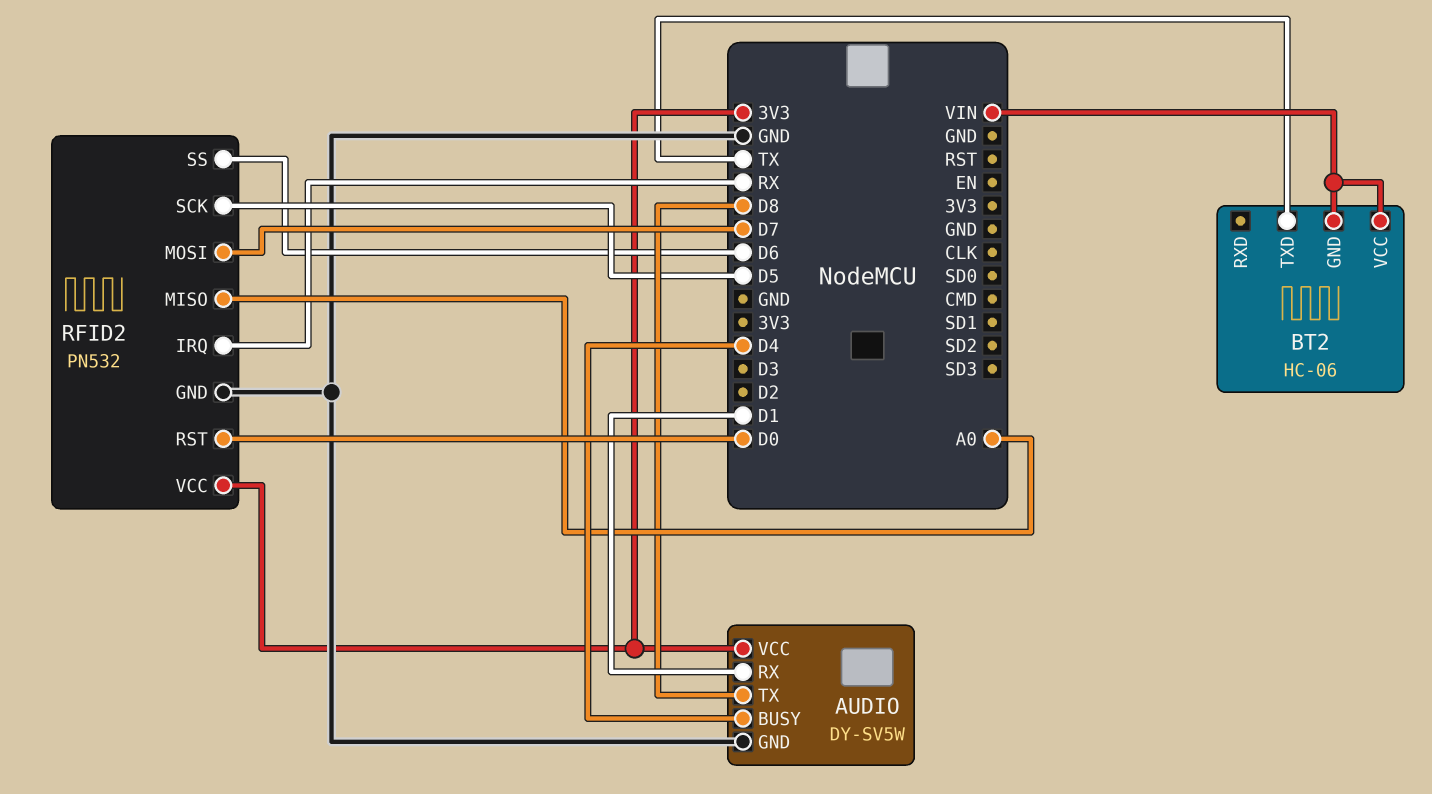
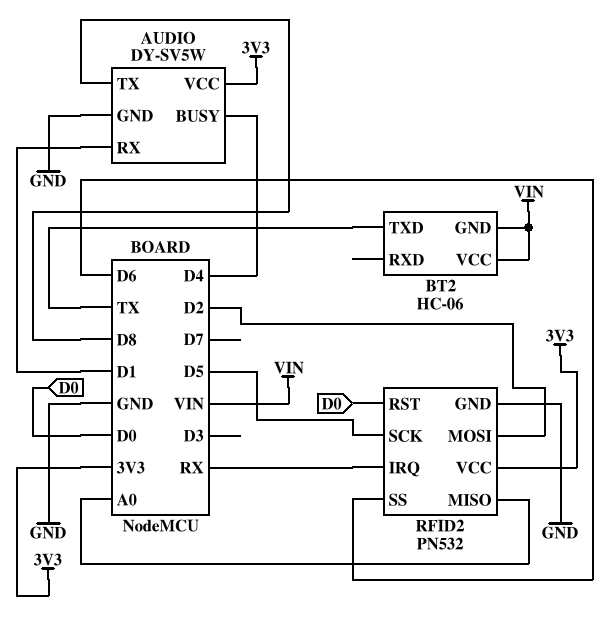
RFID2 pin MOSI: D7 -> D2

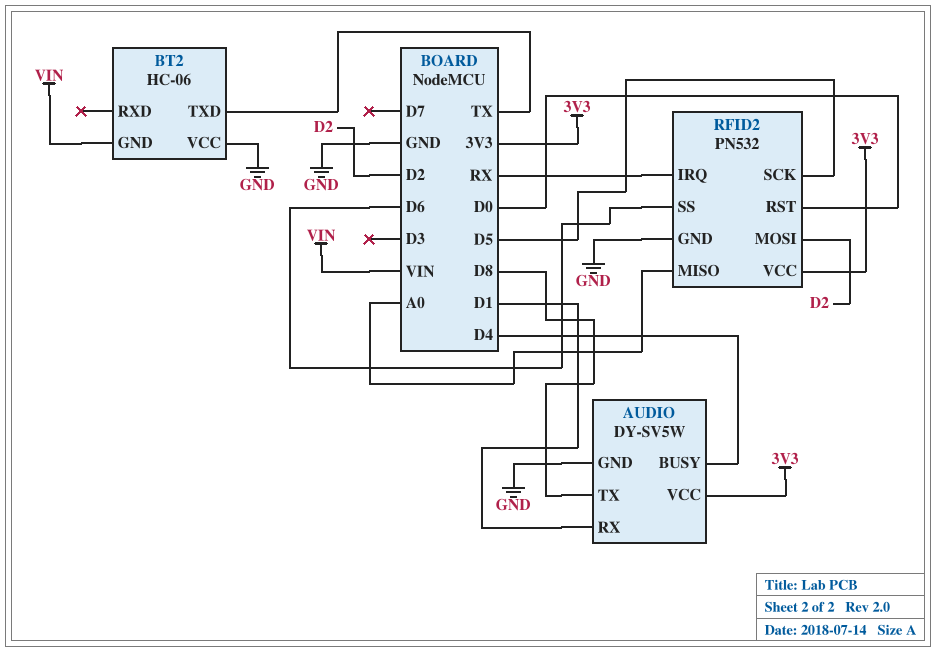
BT2 pin VCC: VIN -> GND

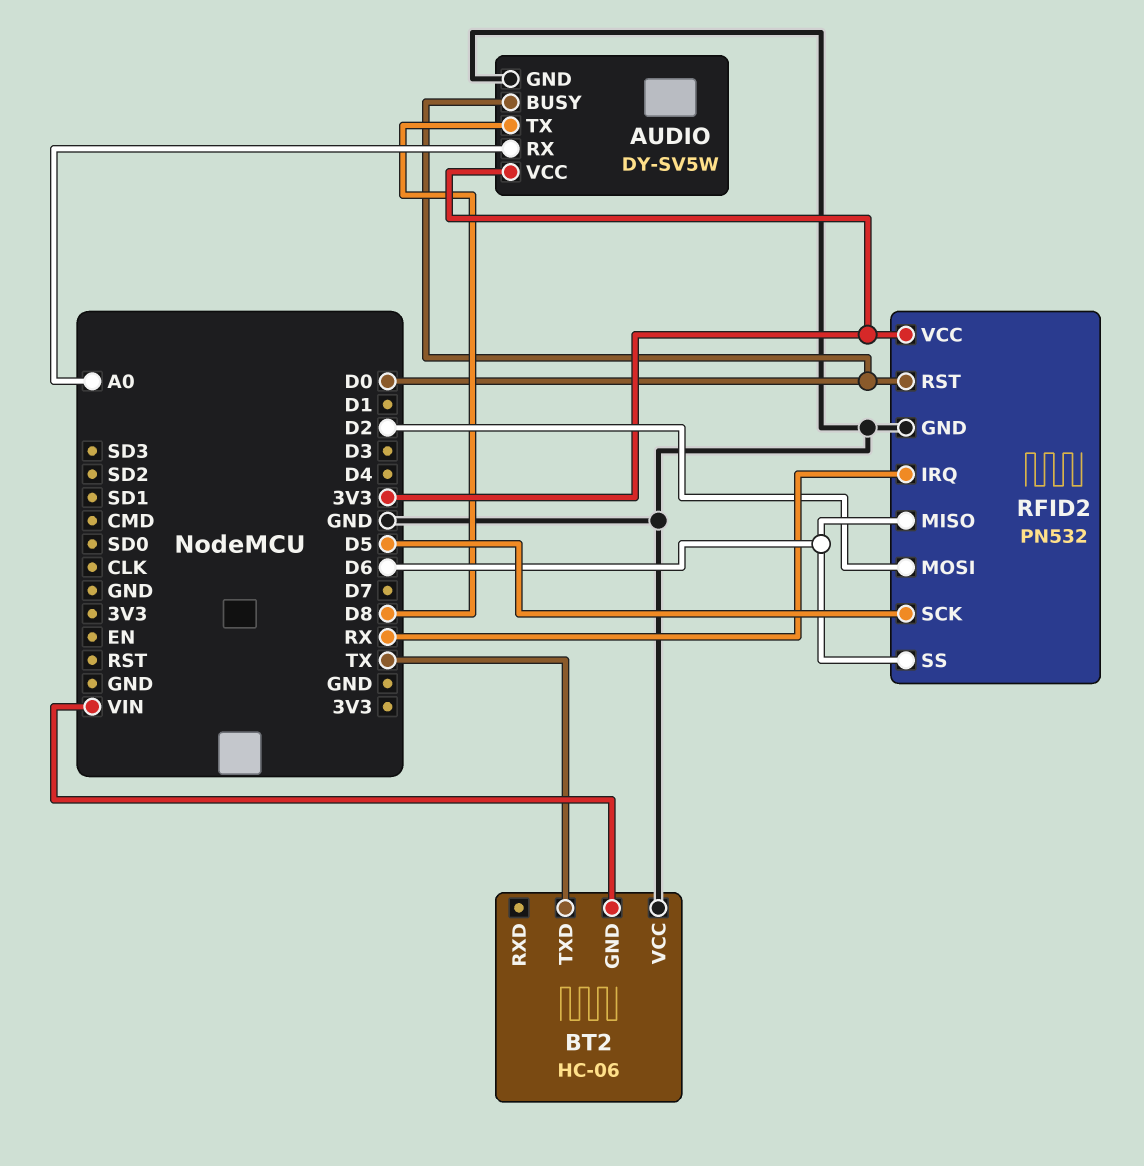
AUDIO pin BUSY: D4 -> D0
AUDIO pin RX: D1 -> A0
RFID2 pin MISO: A0 -> D6

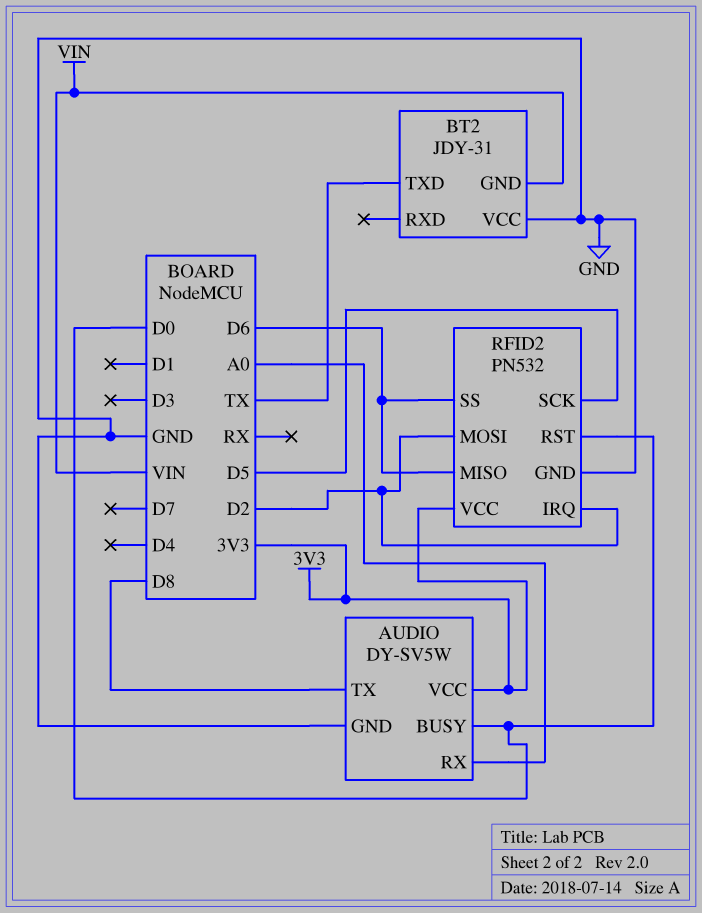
BT2: HC-06 -> JDY-31
RFID2 pin IRQ: RX -> D2

